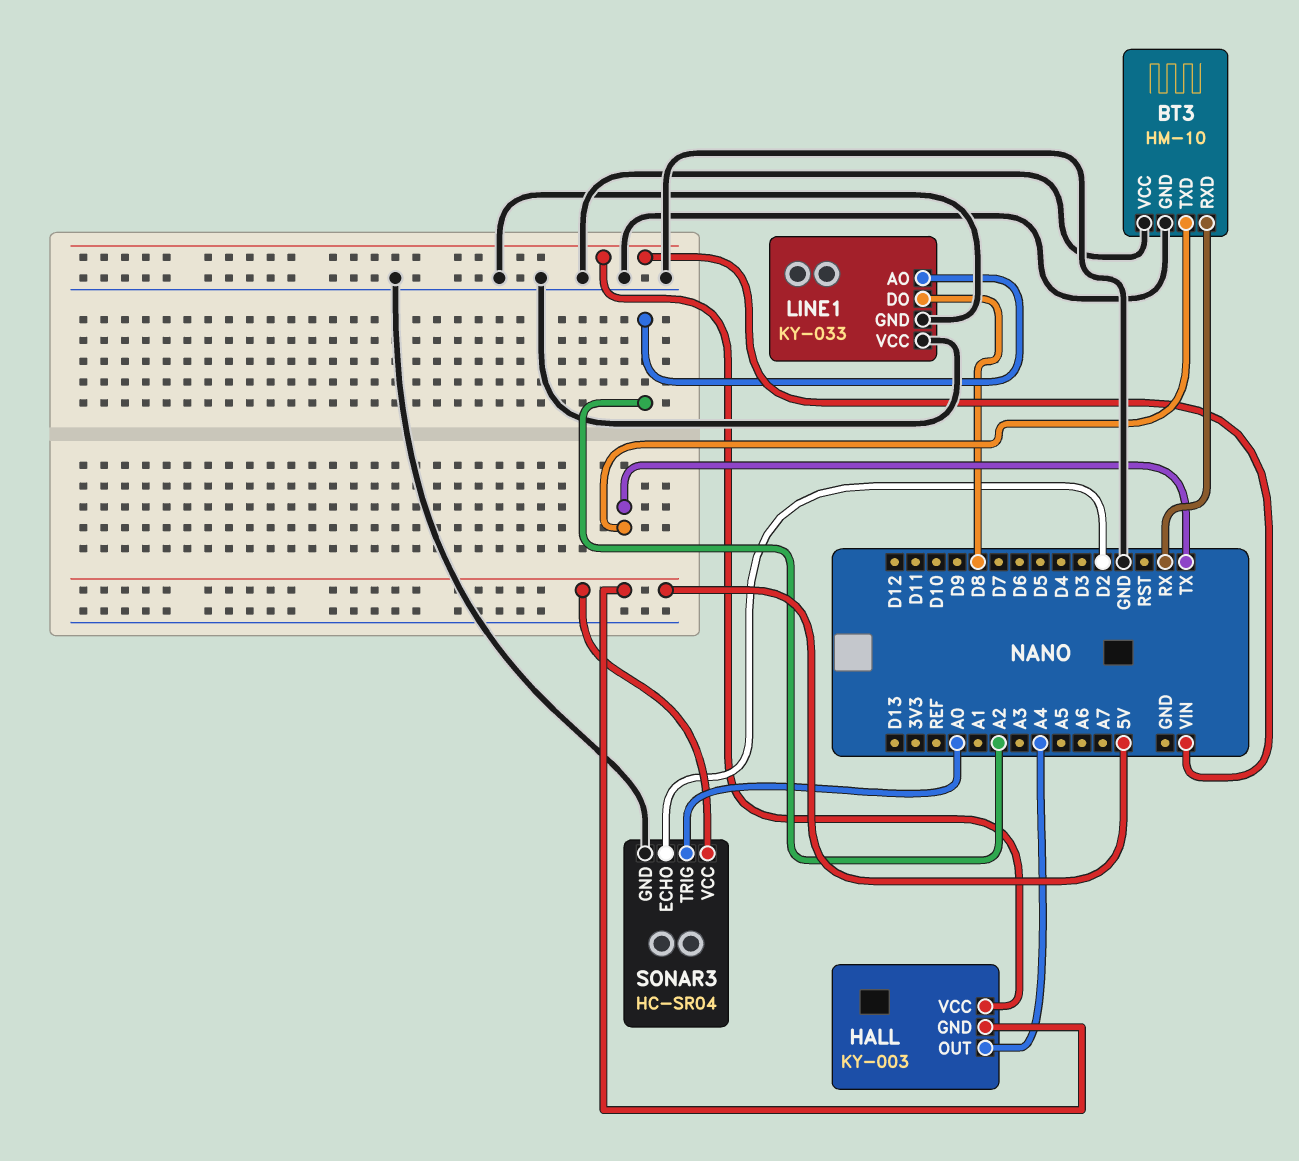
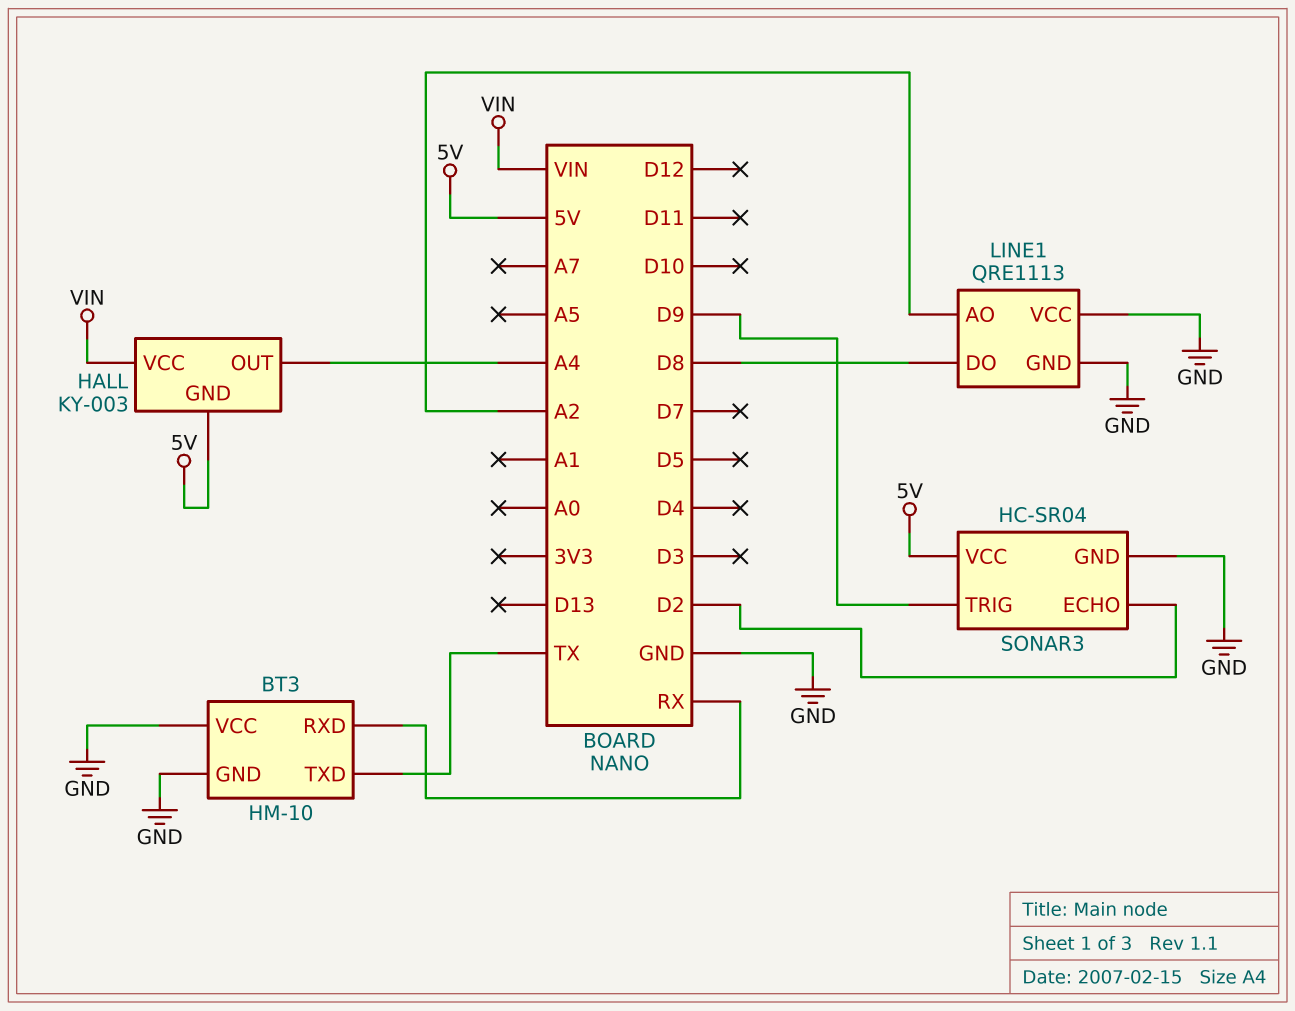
LINE1: KY-033 -> QRE1113
SONAR3 pin TRIG: A0 -> D9

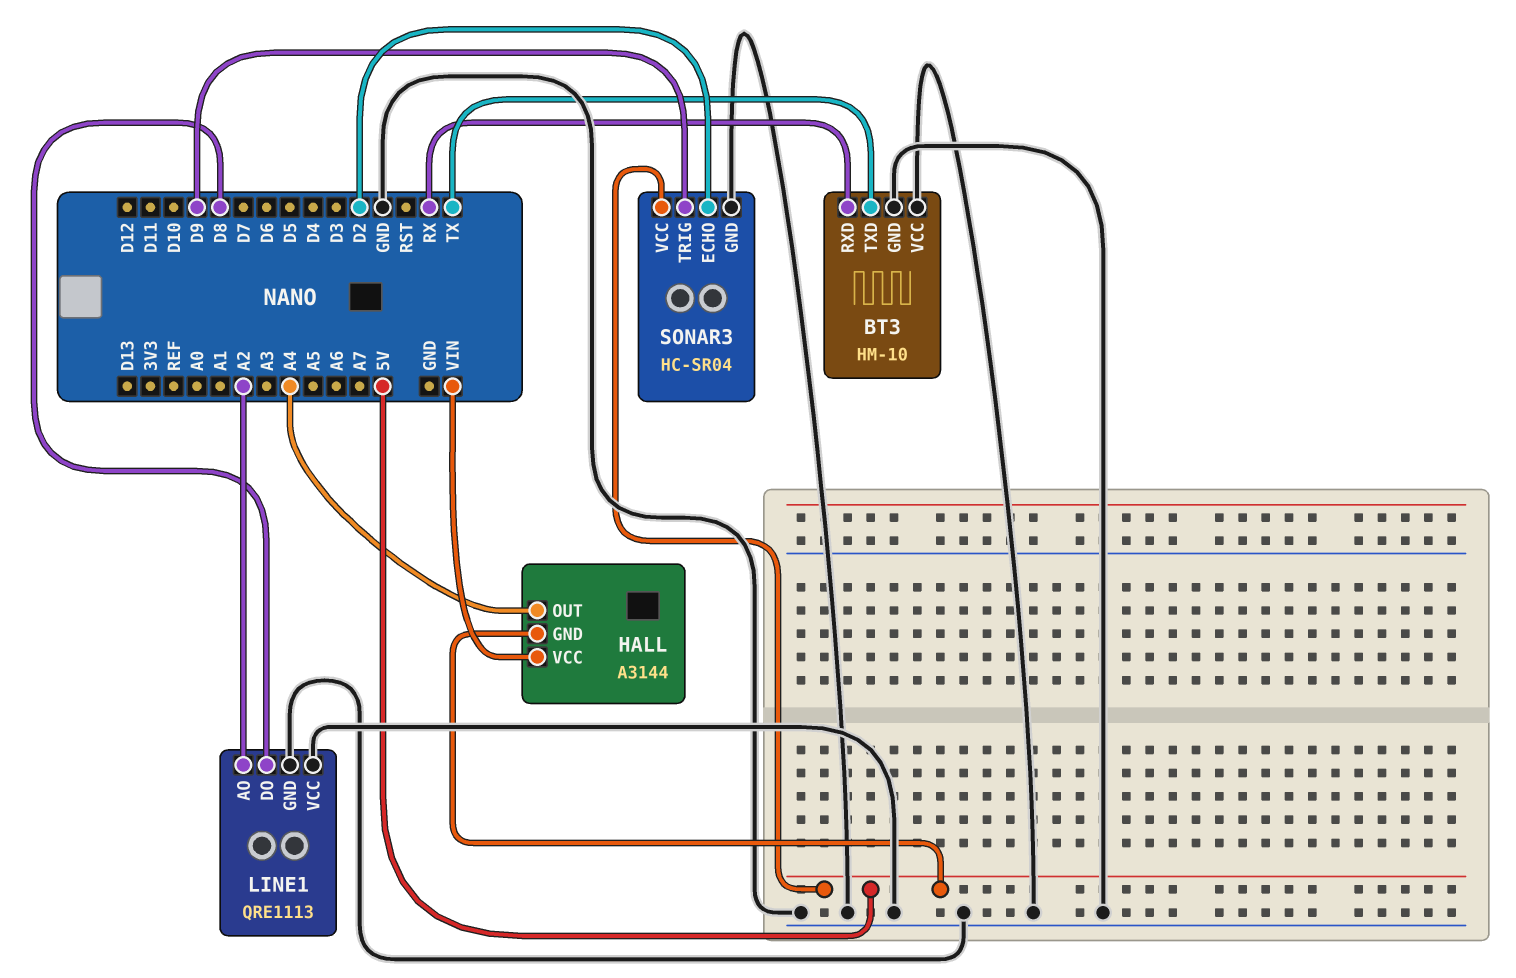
HALL: KY-003 -> A3144

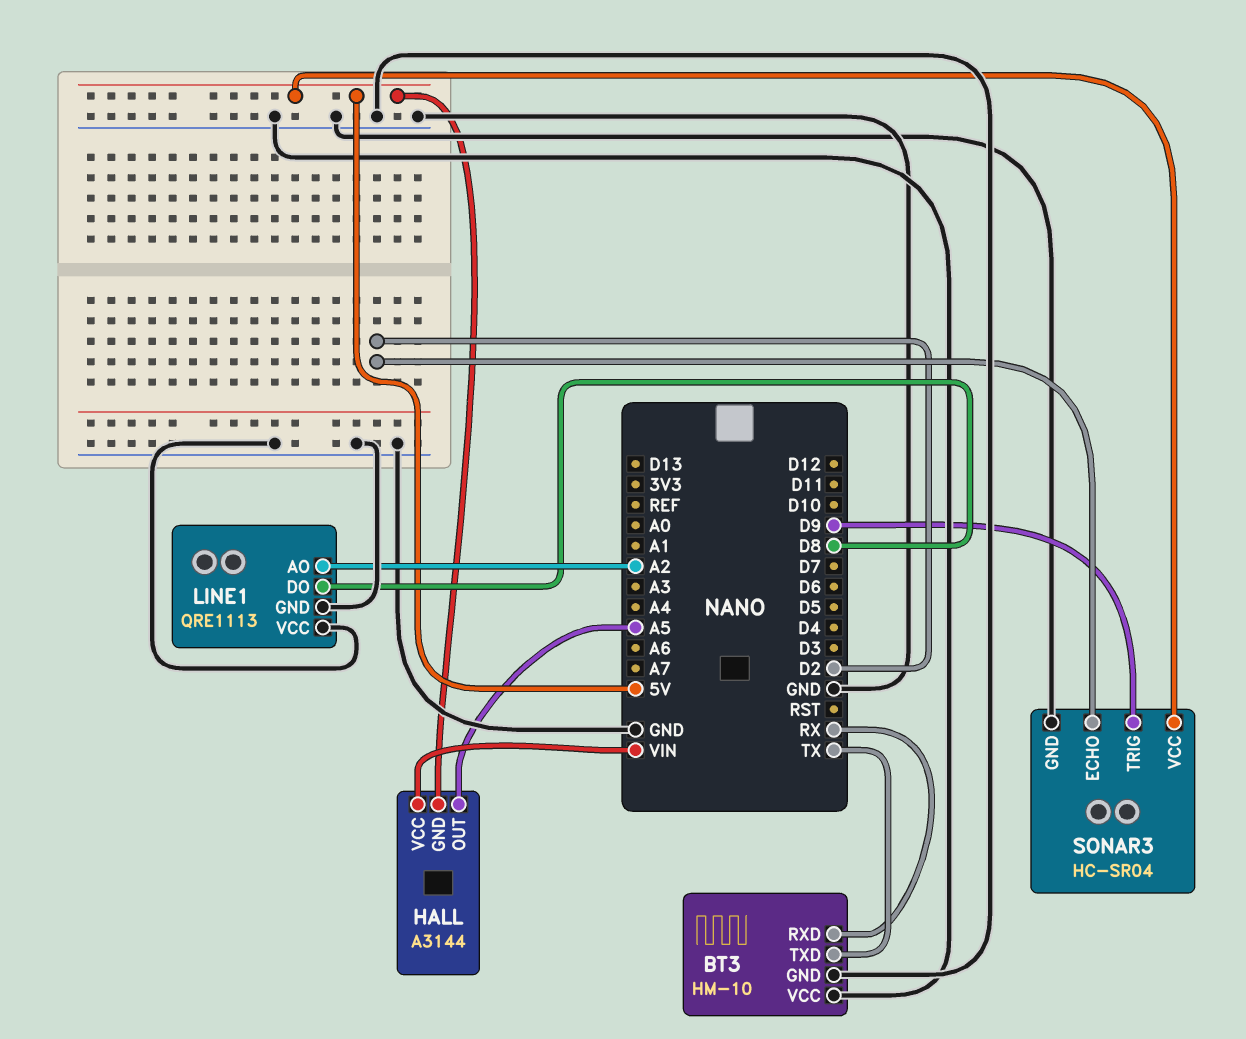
HALL pin OUT: A4 -> A5

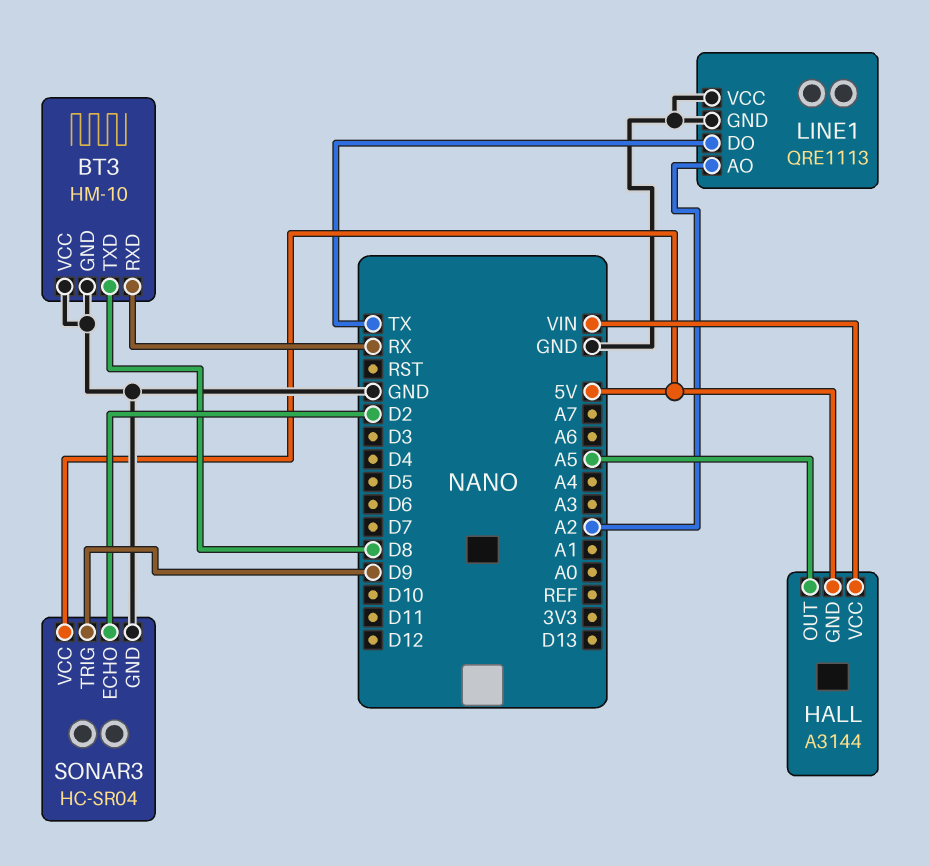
BT3 pin TXD: TX -> D8
LINE1 pin DO: D8 -> TX

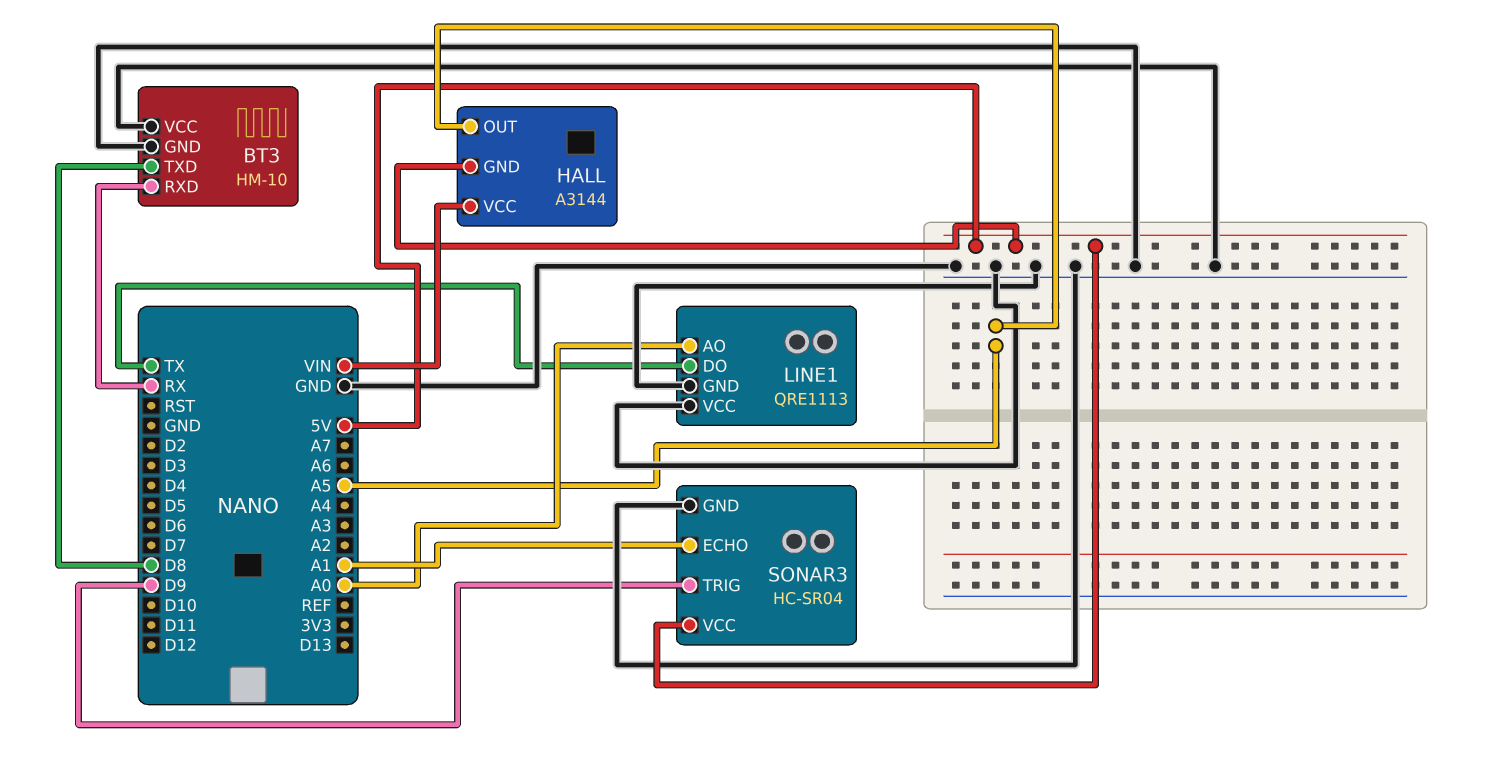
LINE1 pin AO: A2 -> A0
SONAR3 pin ECHO: D2 -> A1

